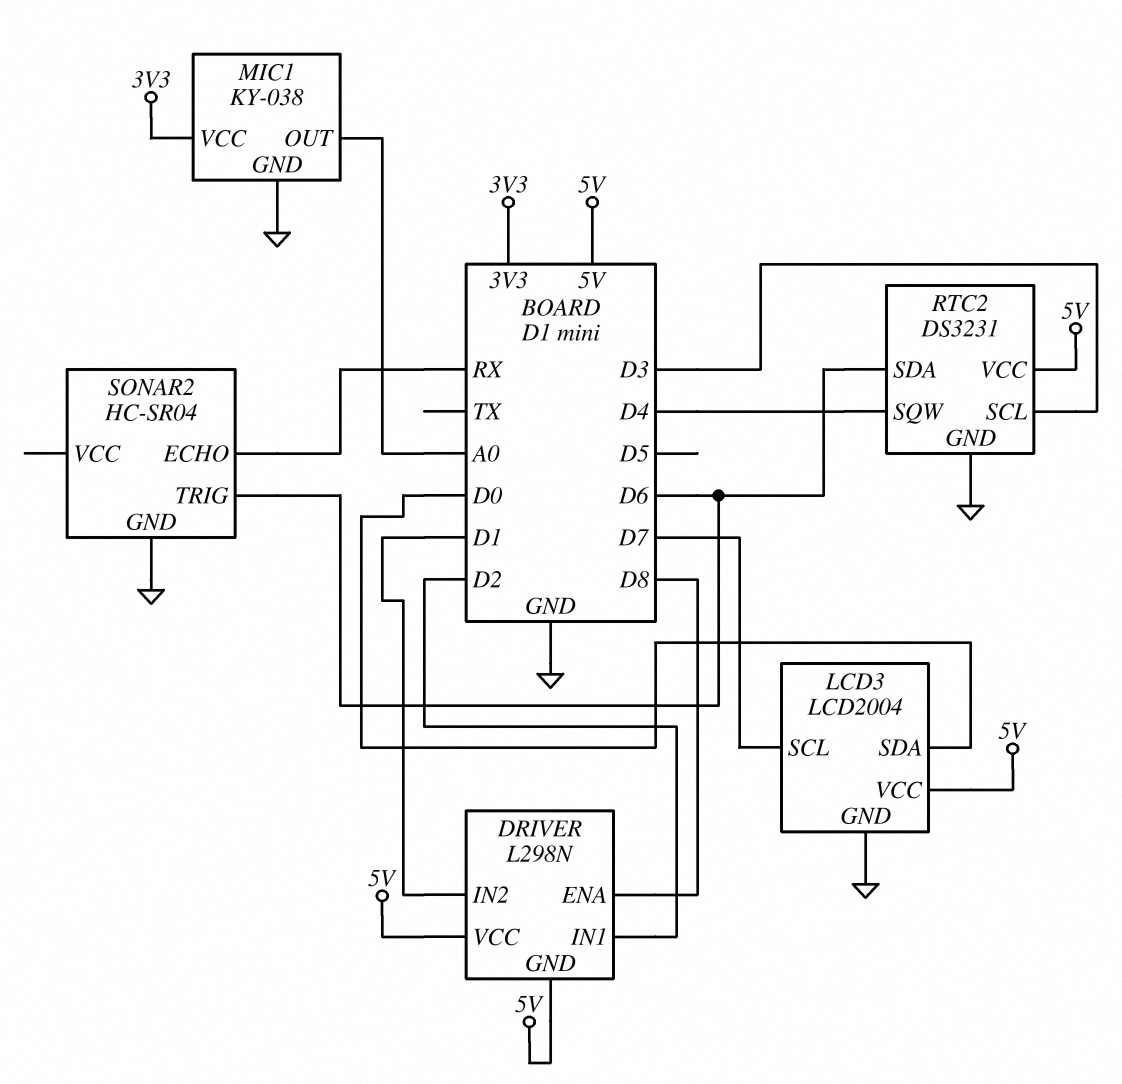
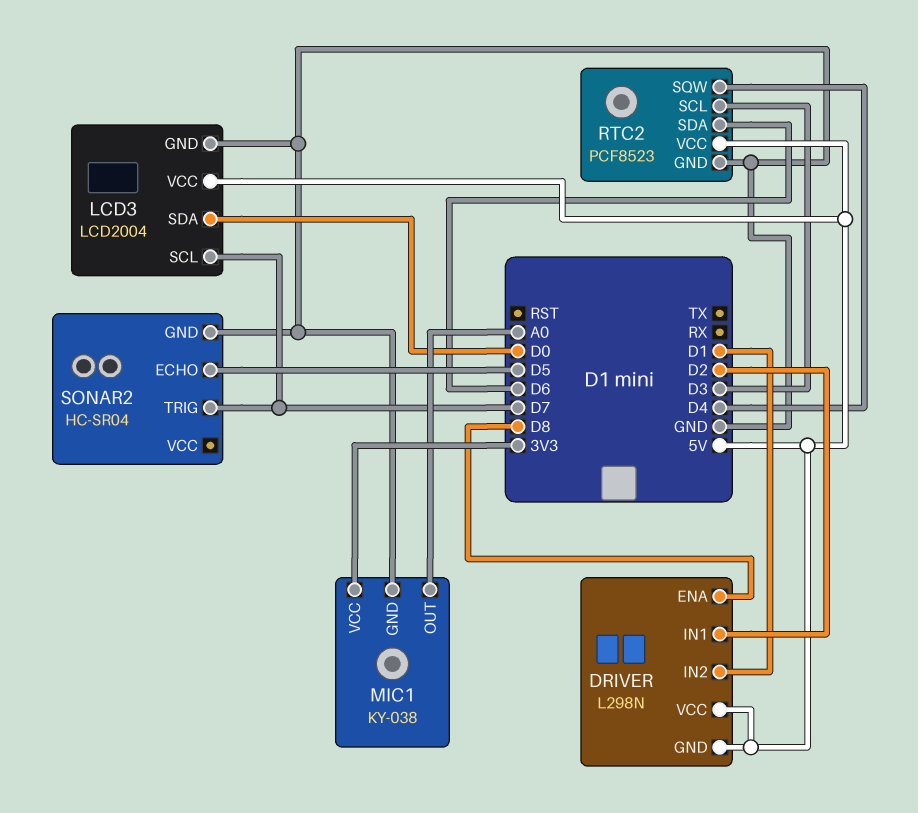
RTC2: DS3231 -> PCF8523
SONAR2 pin ECHO: RX -> D5
SONAR2 pin TRIG: D6 -> D7

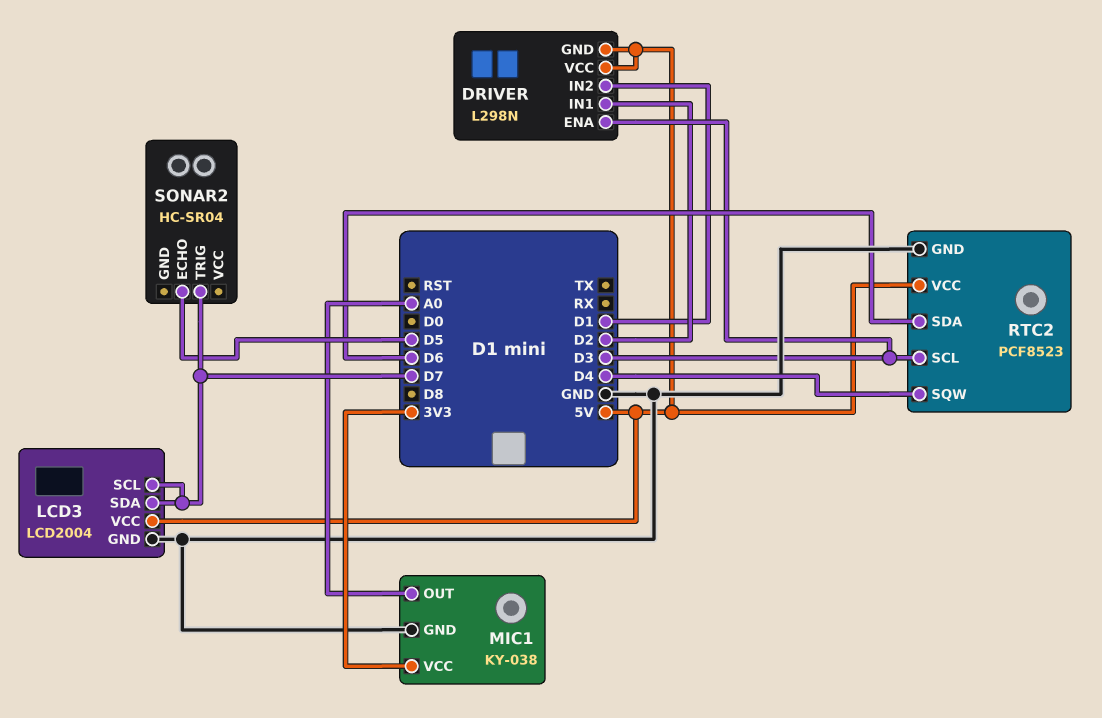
DRIVER pin ENA: D8 -> D3
LCD3 pin SDA: D0 -> D7
SONAR2 pin GND: GND -> none

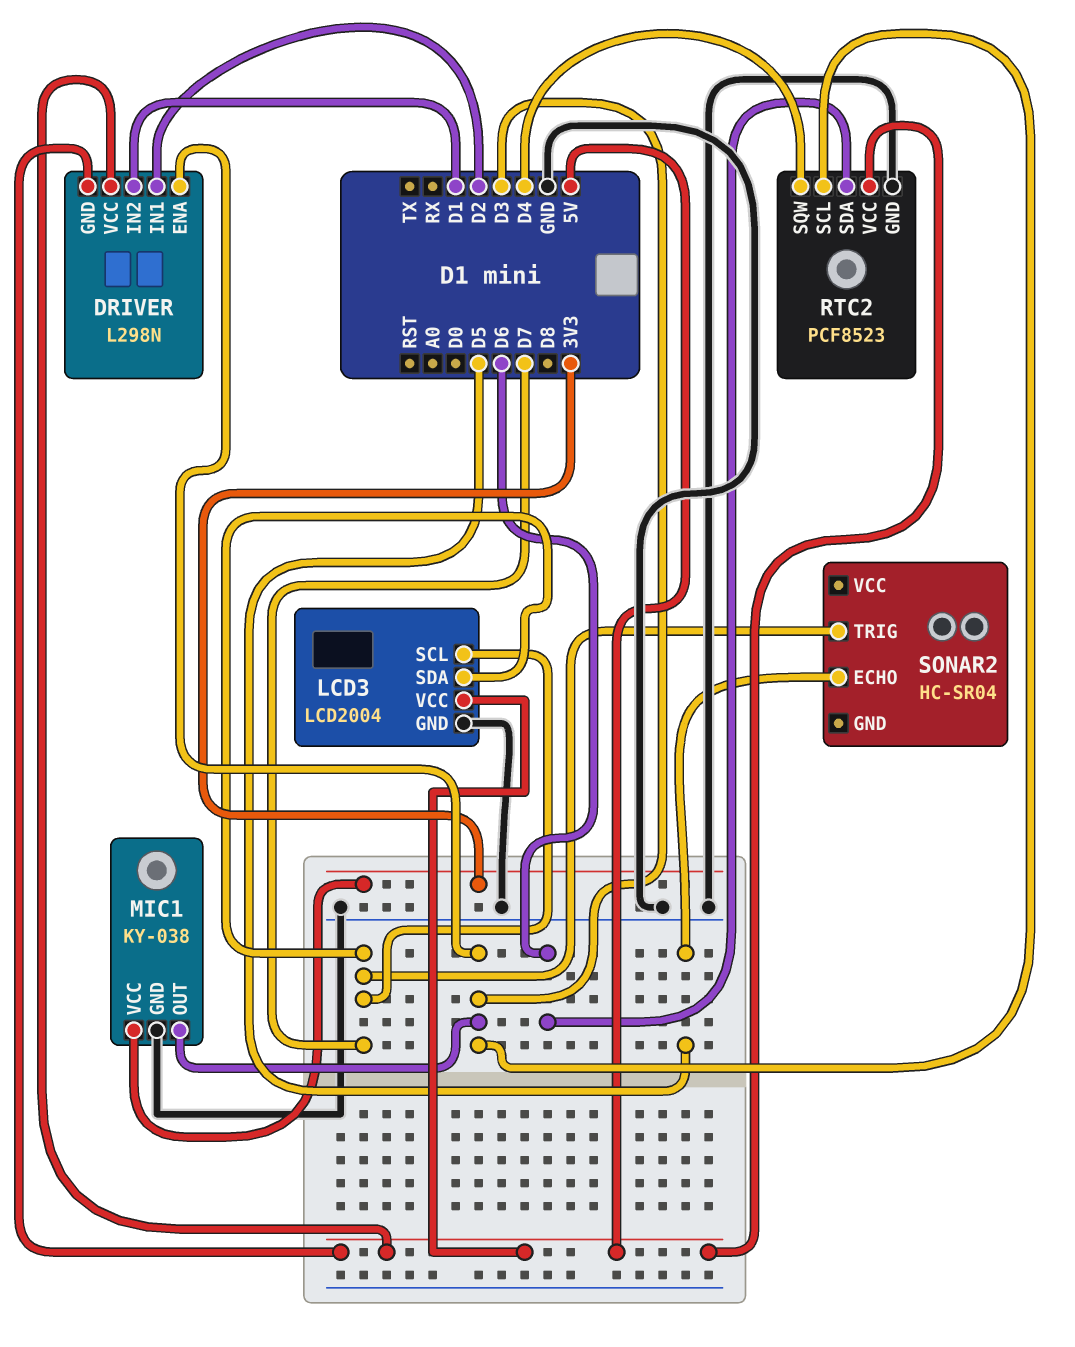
MIC1 pin OUT: A0 -> D3

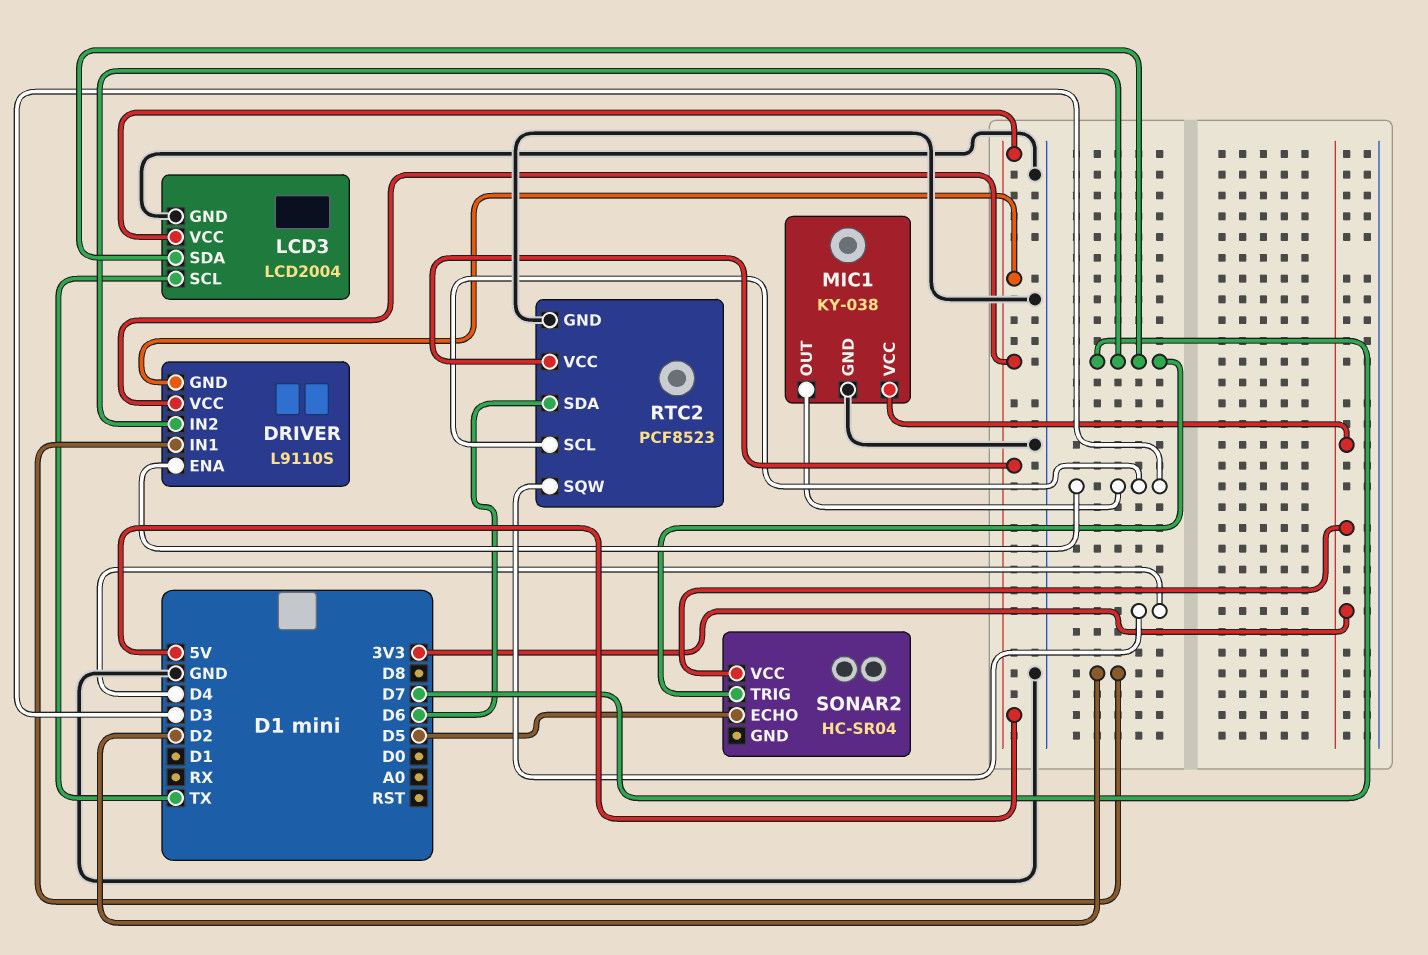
DRIVER: L298N -> L9110S
DRIVER pin IN2: D1 -> D7
LCD3 pin SCL: D7 -> TX
SONAR2 pin VCC: none -> 3V3

